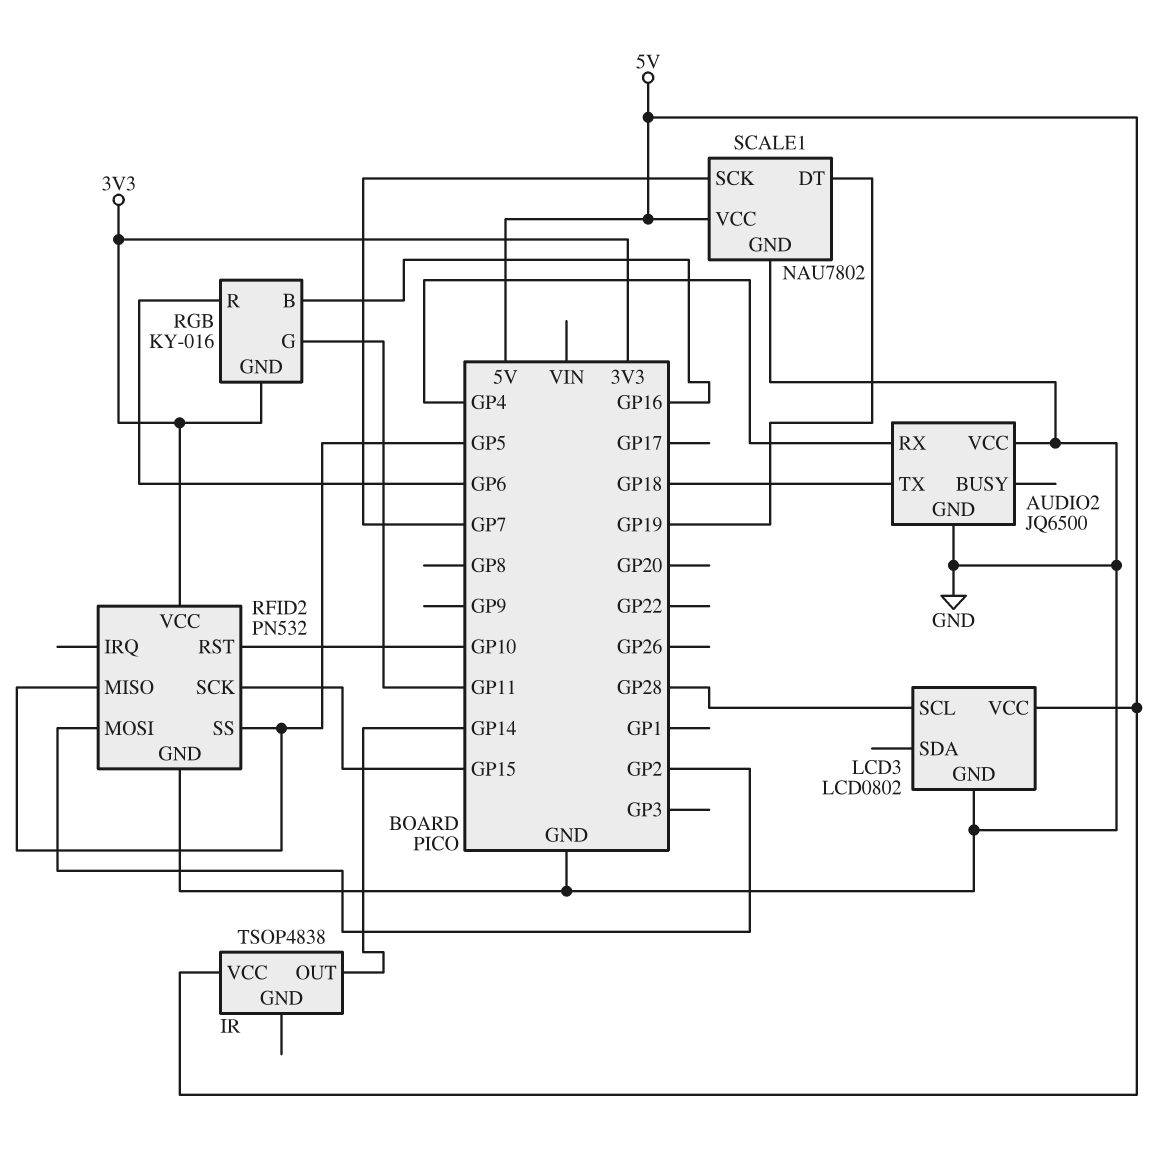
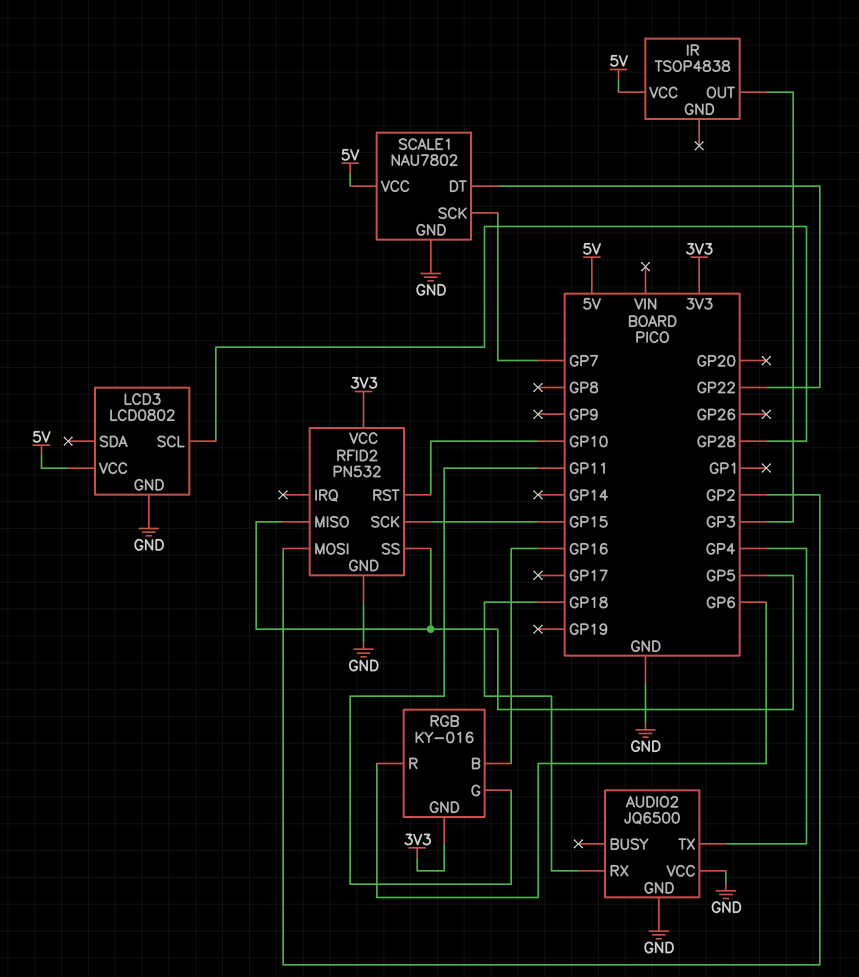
AUDIO2 pin RX: GP4 -> GP18
AUDIO2 pin TX: GP18 -> GP4
IR pin OUT: GP14 -> GP3
SCALE1 pin DT: GP19 -> GP22

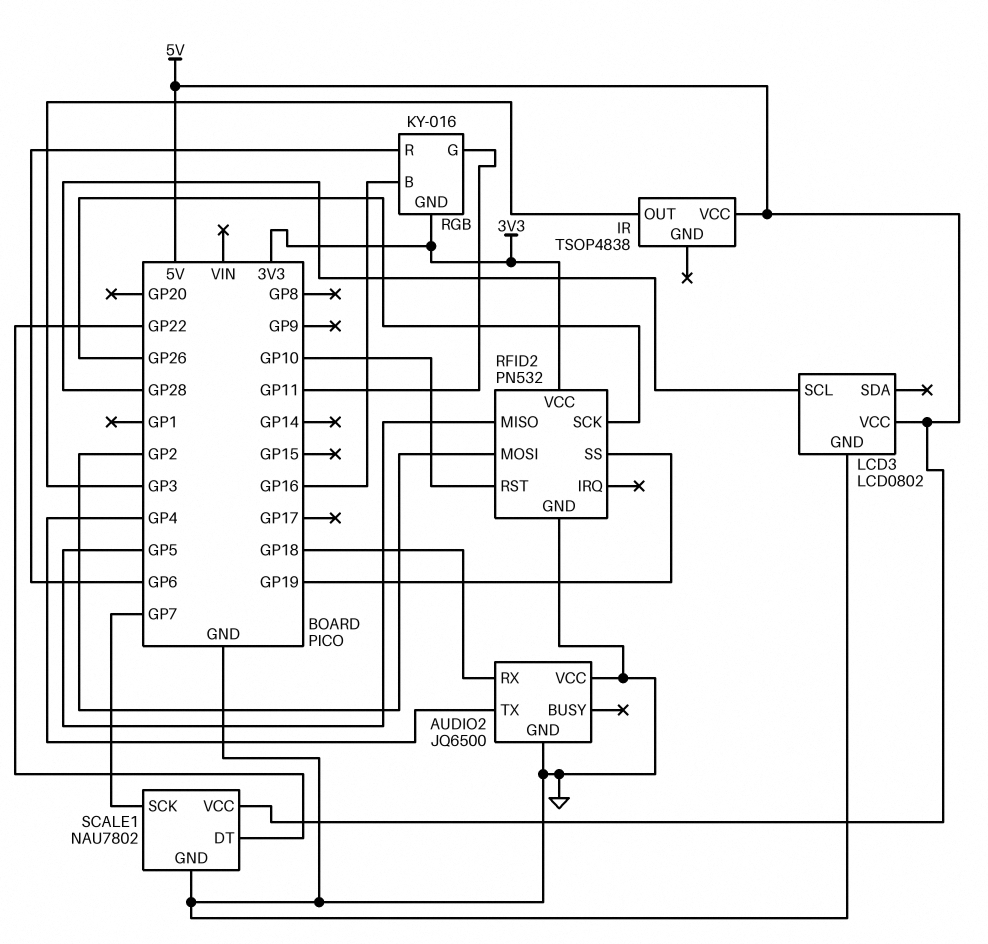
RFID2 pin SCK: GP15 -> GP26
RFID2 pin SS: GP5 -> GP19

